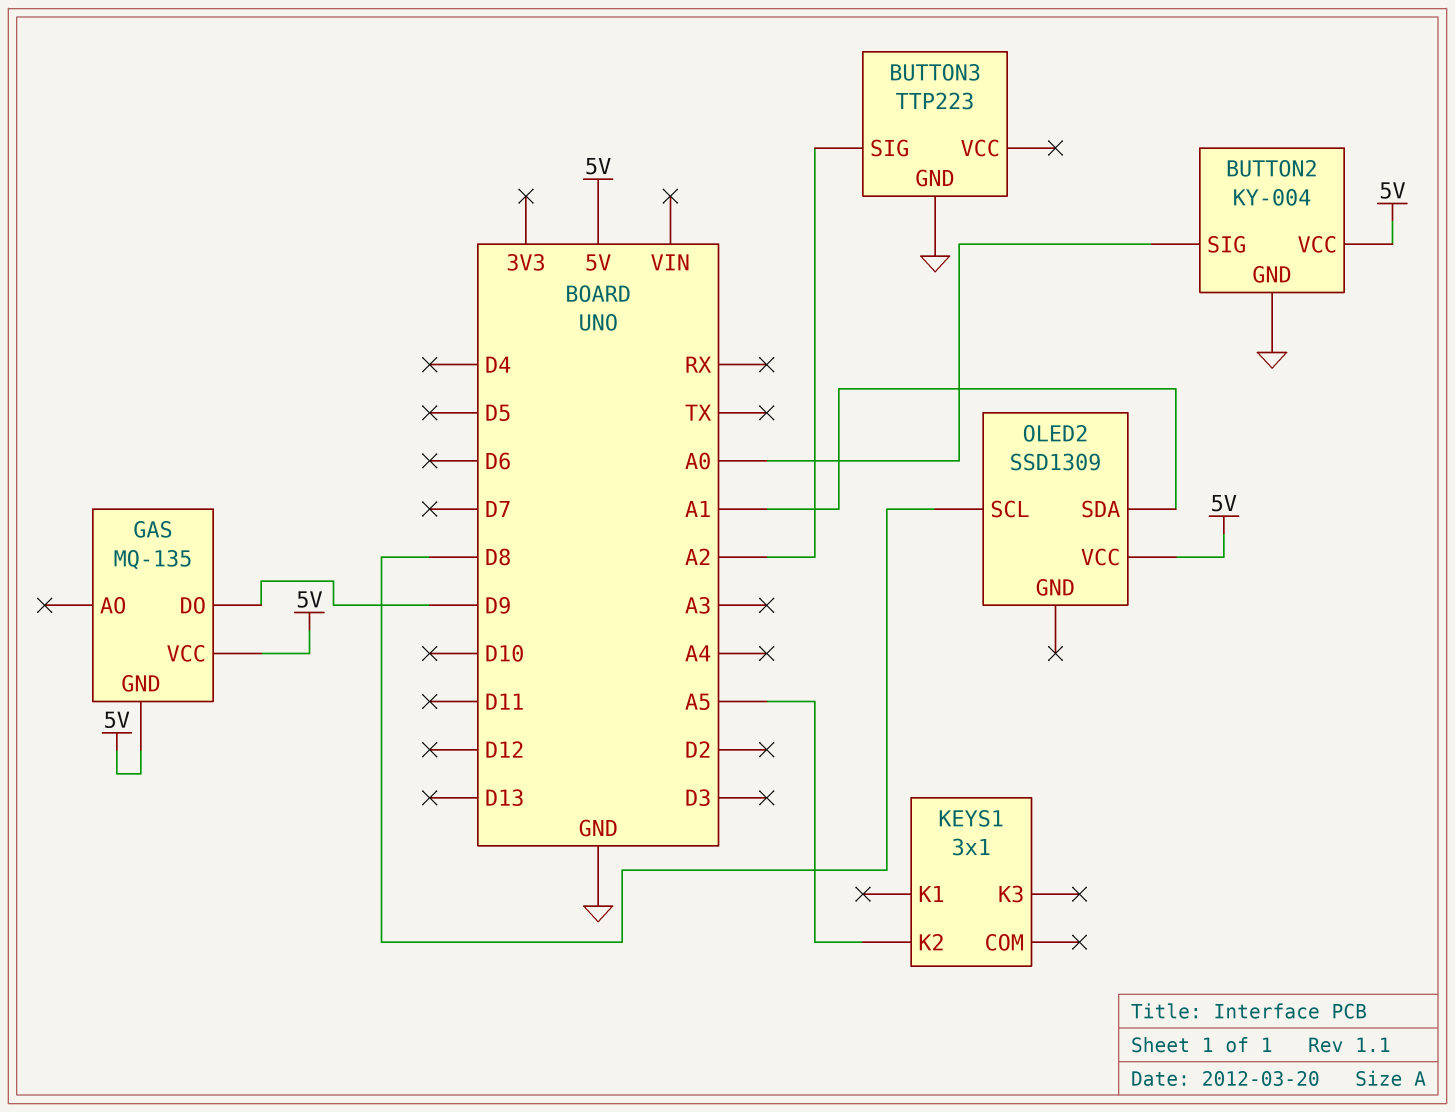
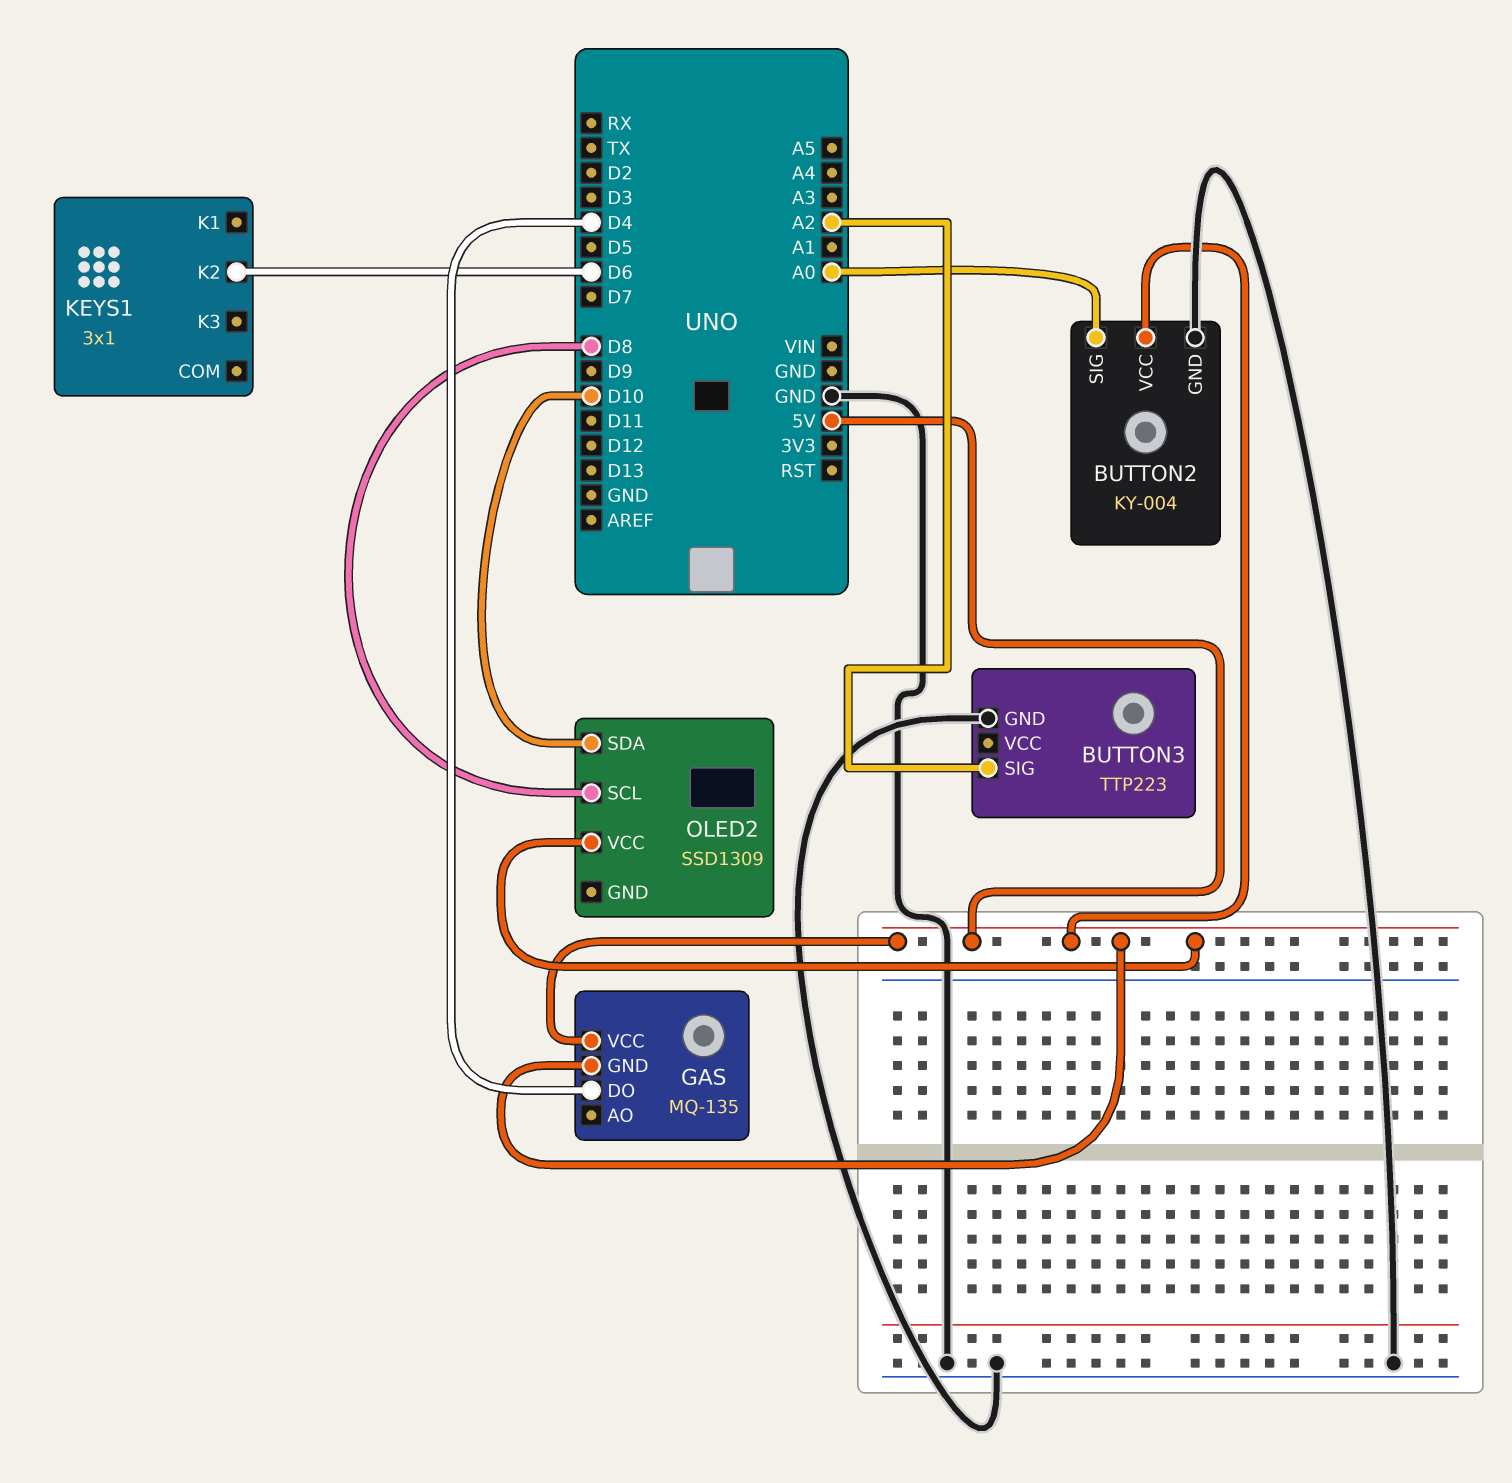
GAS pin DO: D9 -> D4
KEYS1 pin K2: A5 -> D6
OLED2 pin SDA: A1 -> D10

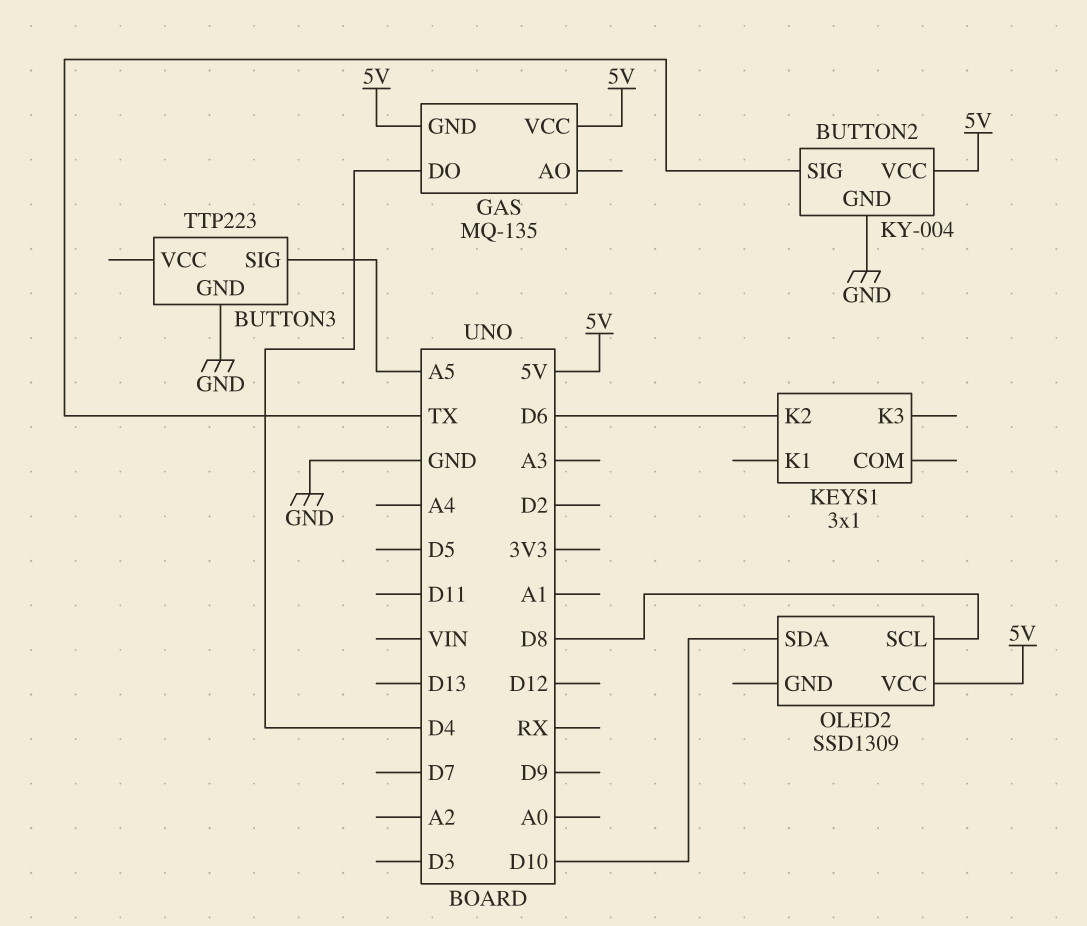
BUTTON2 pin SIG: A0 -> TX
BUTTON3 pin SIG: A2 -> A5

